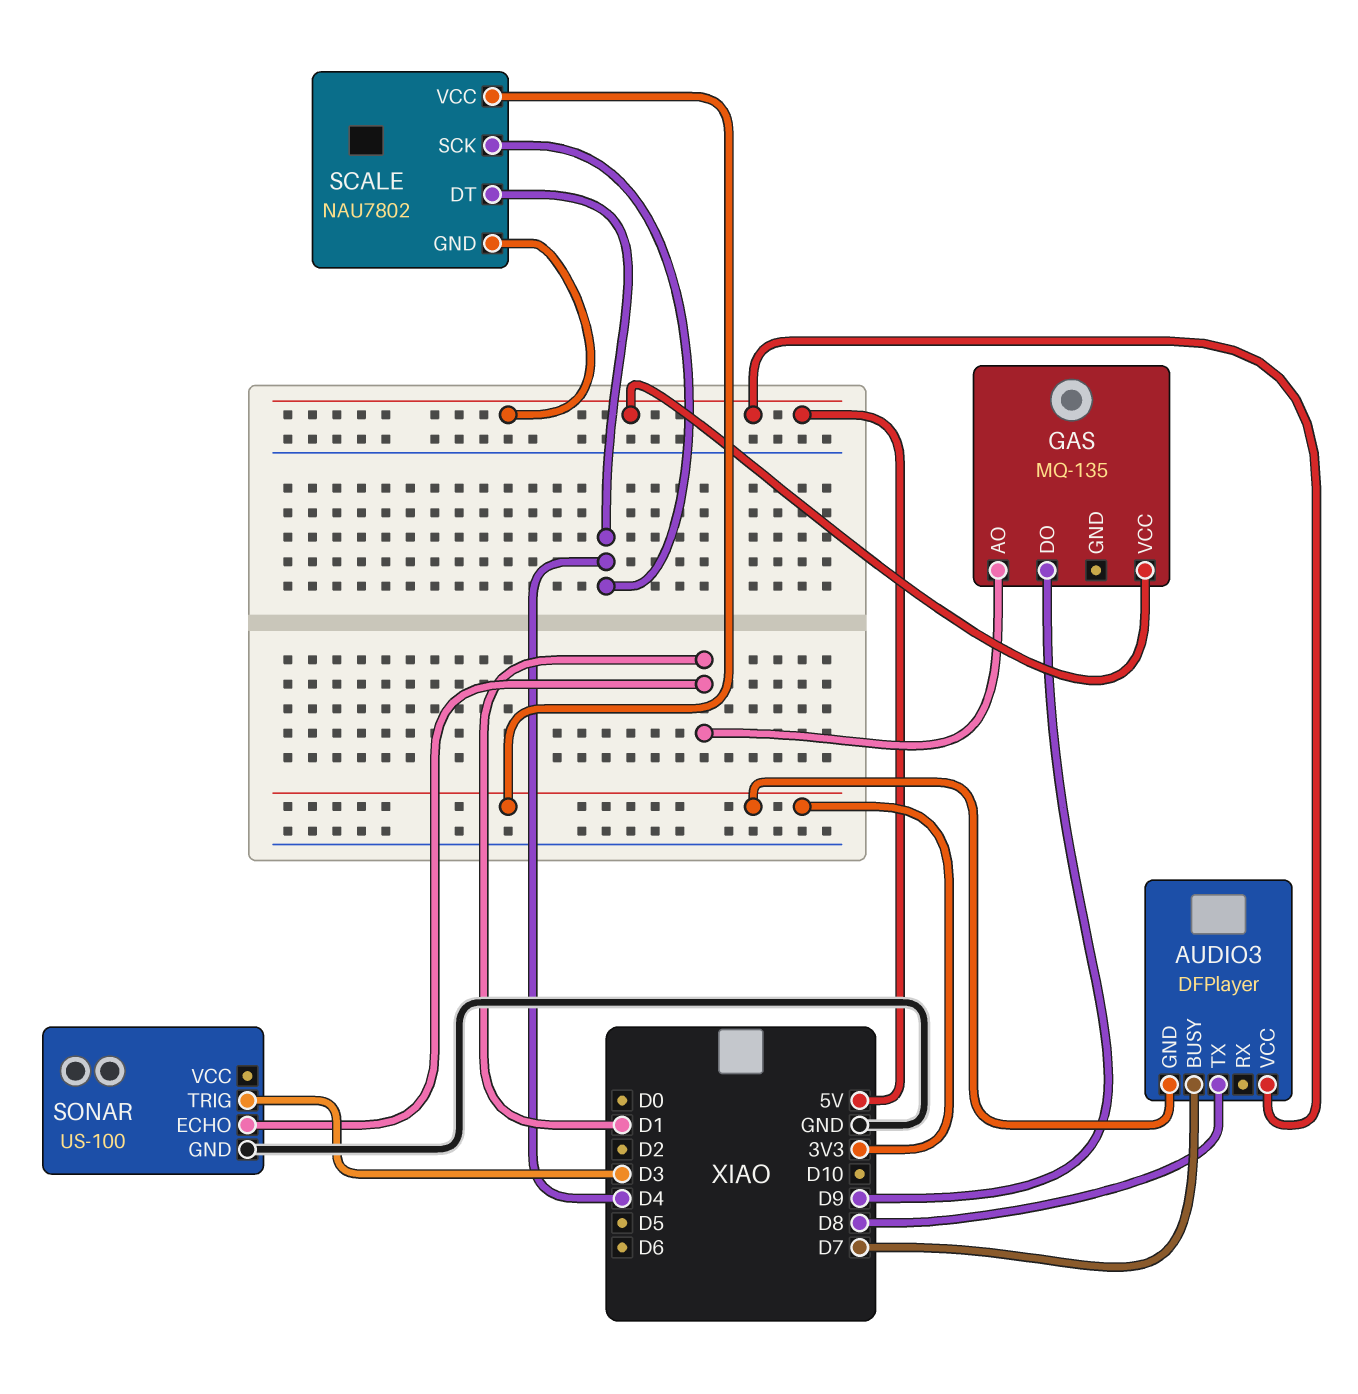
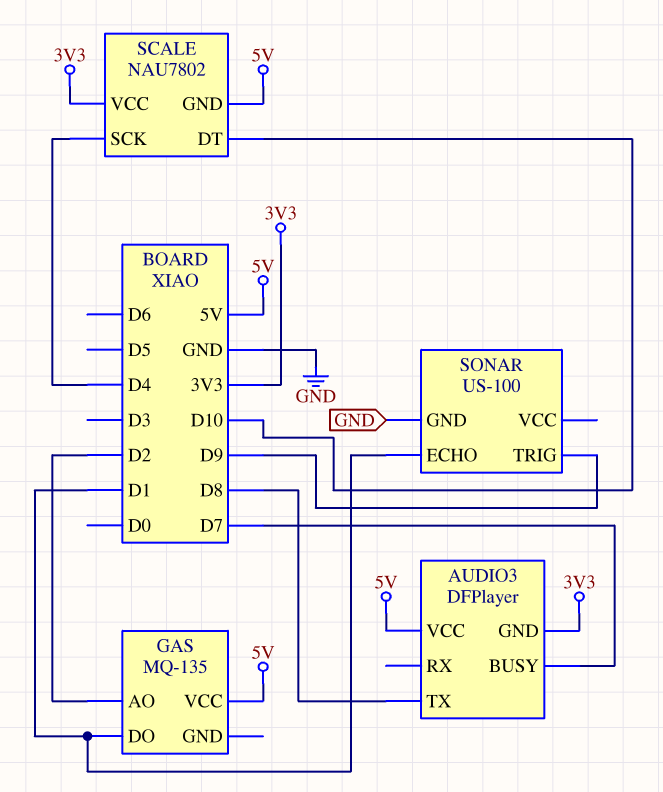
GAS pin AO: D1 -> D2
GAS pin DO: D9 -> D1
SCALE pin DT: D4 -> D10
SONAR pin TRIG: D3 -> D9

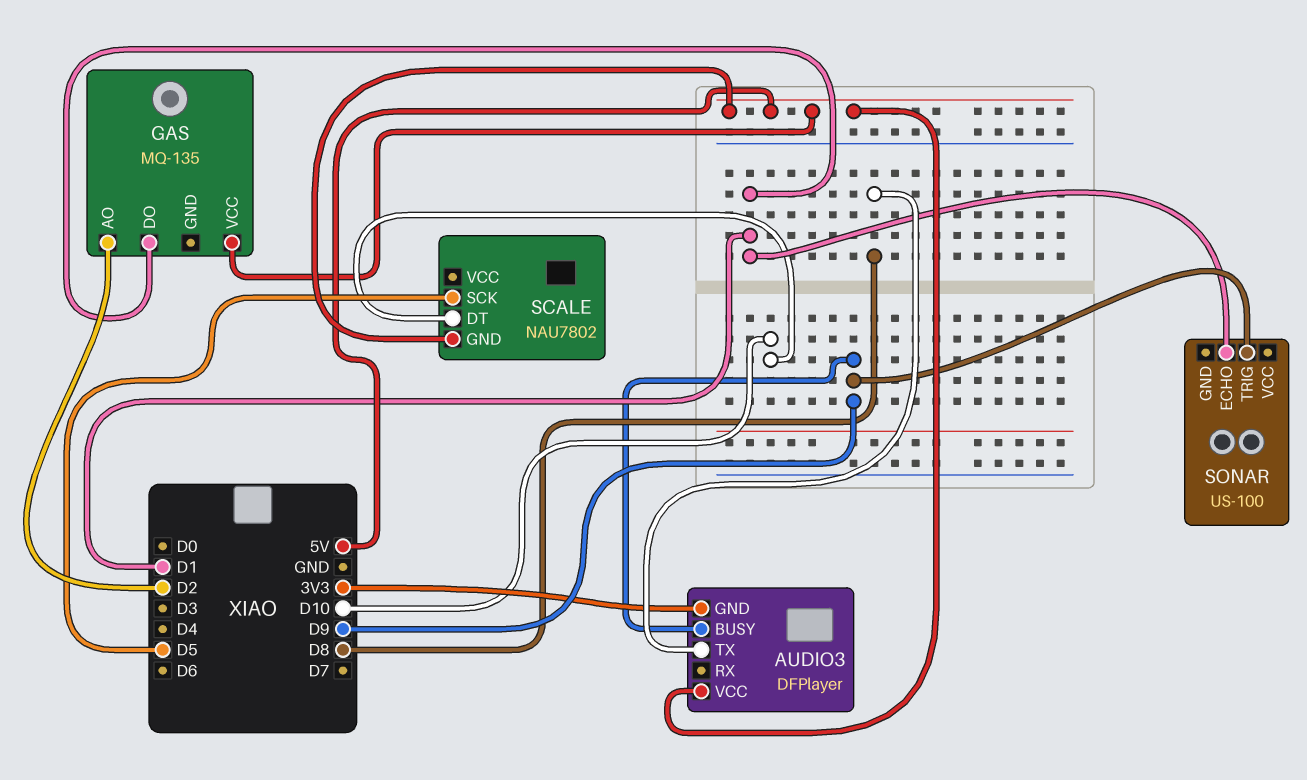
AUDIO3 pin BUSY: D7 -> D9
SCALE pin SCK: D4 -> D5
SCALE pin VCC: 3V3 -> none
SONAR pin GND: GND -> none

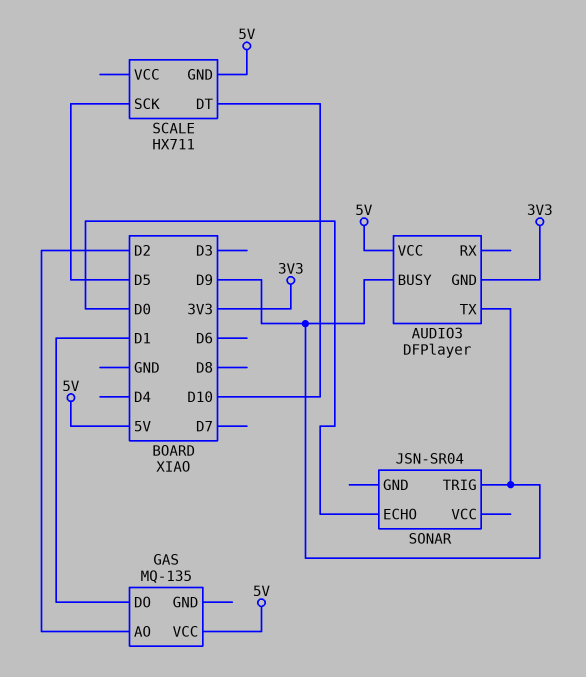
AUDIO3 pin TX: D8 -> D9
SCALE: NAU7802 -> HX711
SONAR: US-100 -> JSN-SR04
SONAR pin ECHO: D1 -> D0

